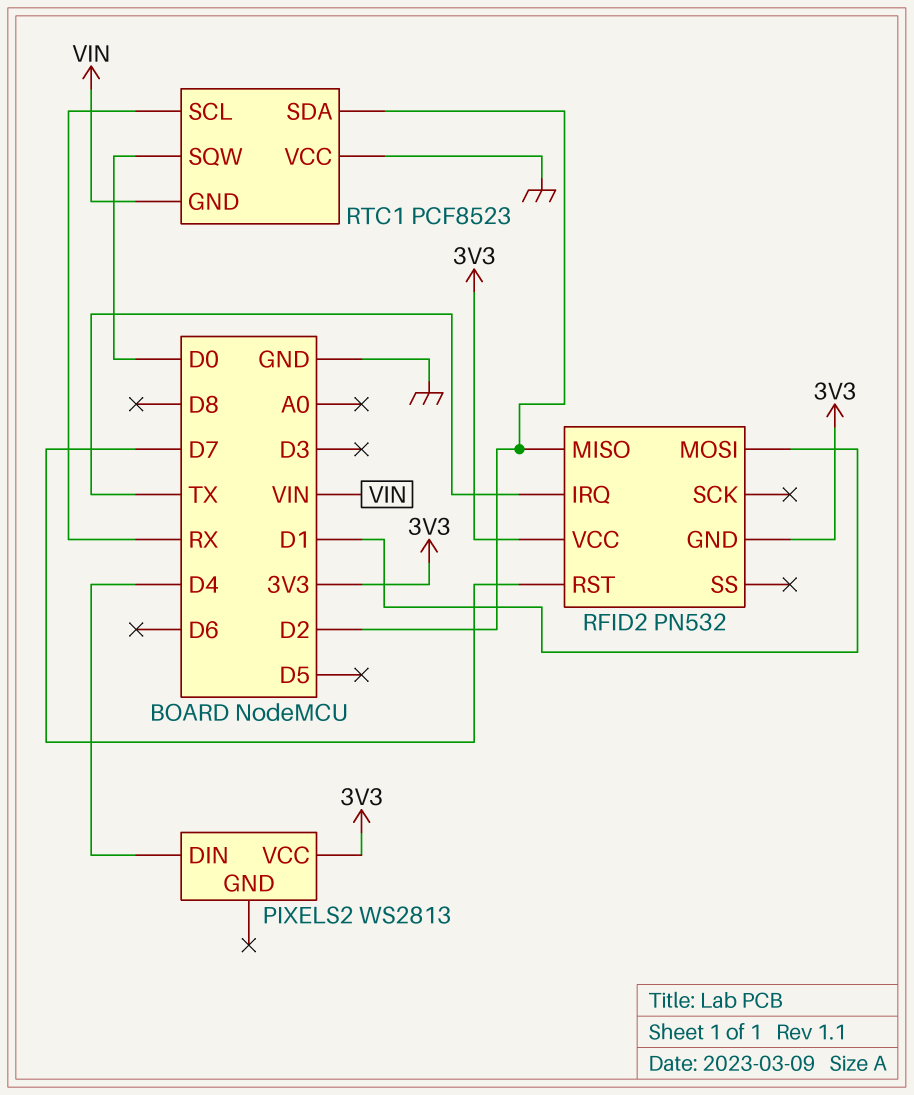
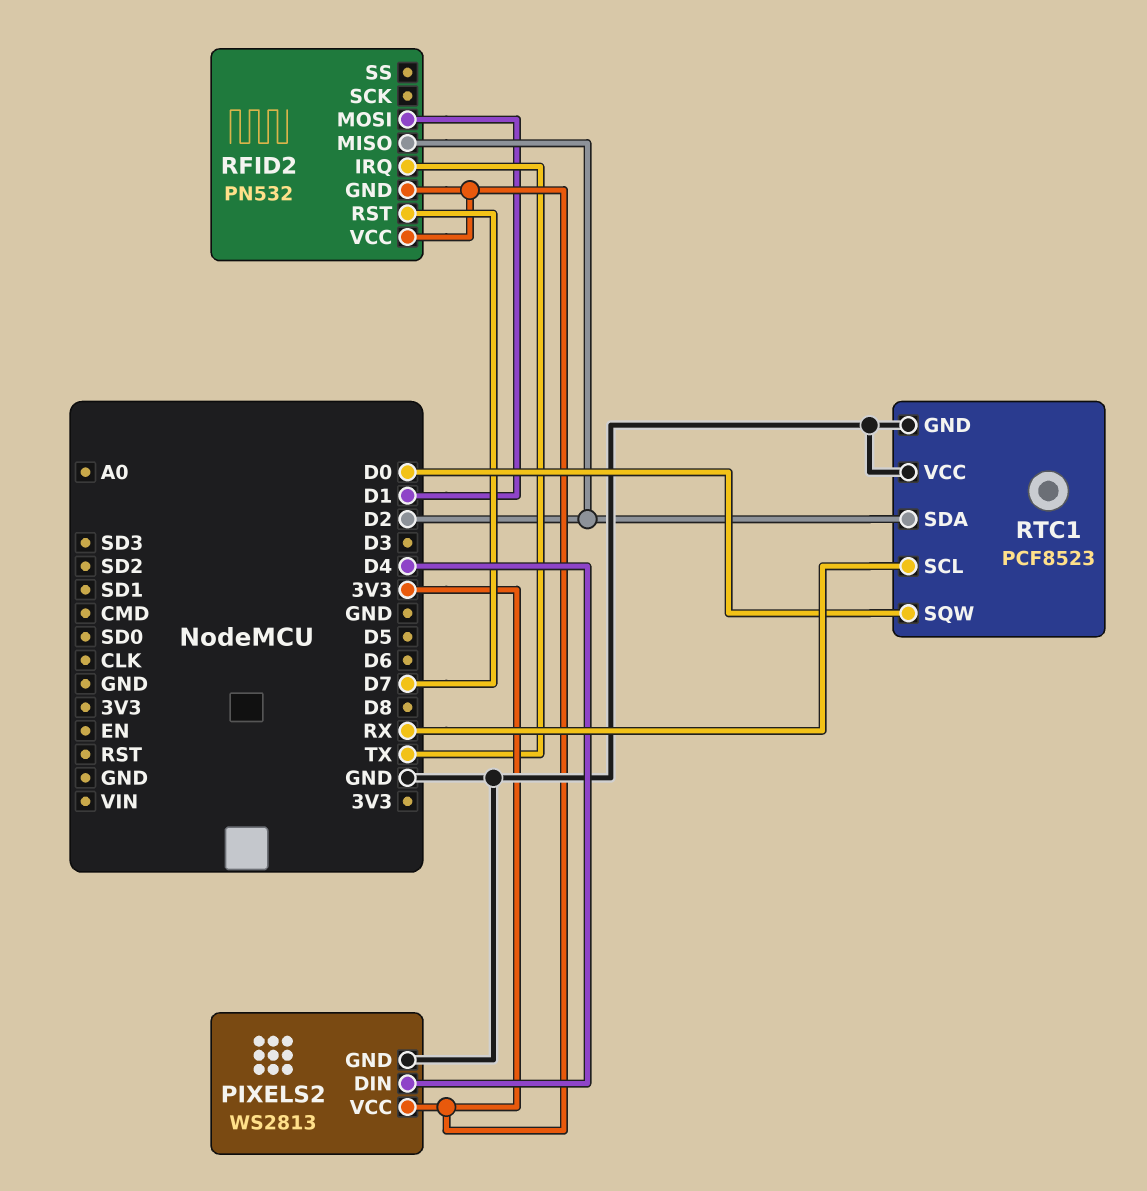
PIXELS2 pin GND: none -> GND
RTC1 pin GND: VIN -> GND

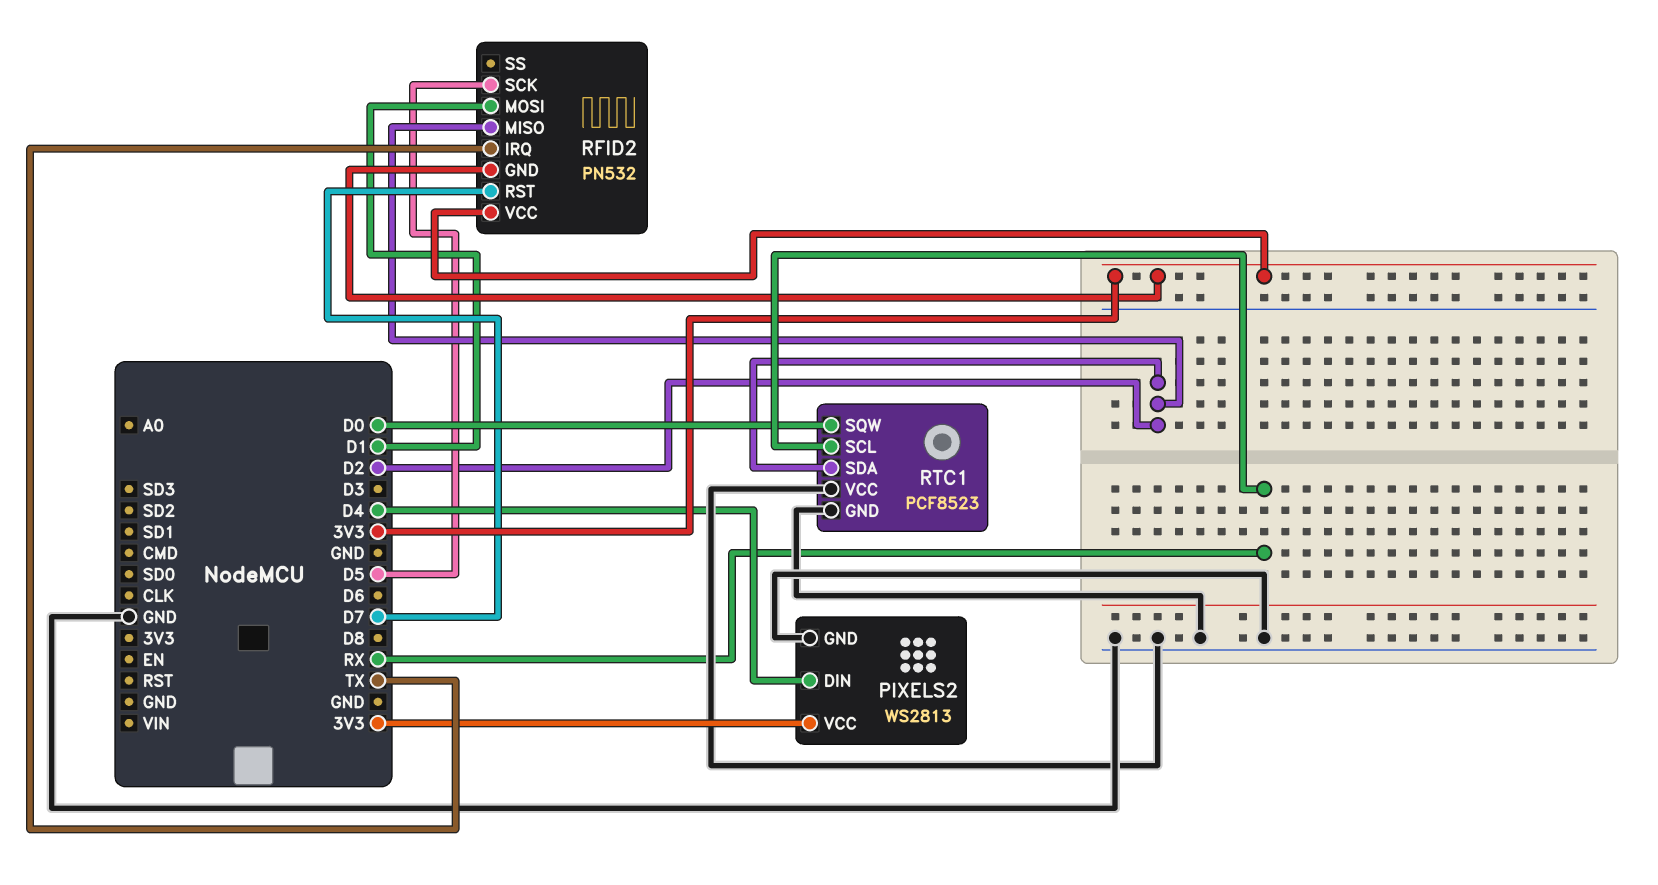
RFID2 pin SCK: none -> D5

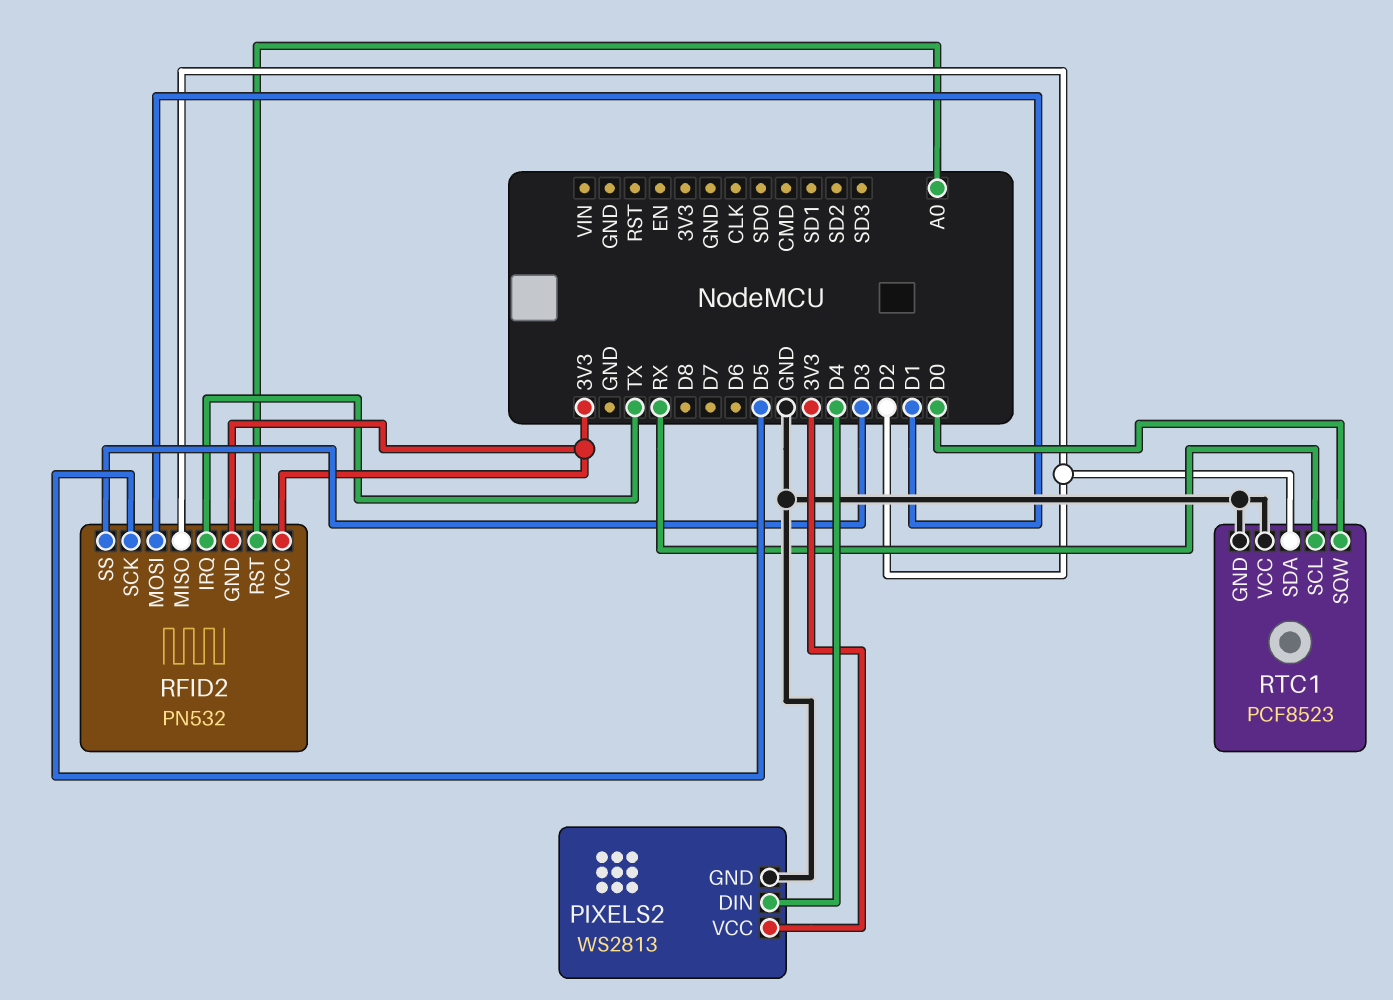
RFID2 pin RST: D7 -> A0
RFID2 pin SS: none -> D3

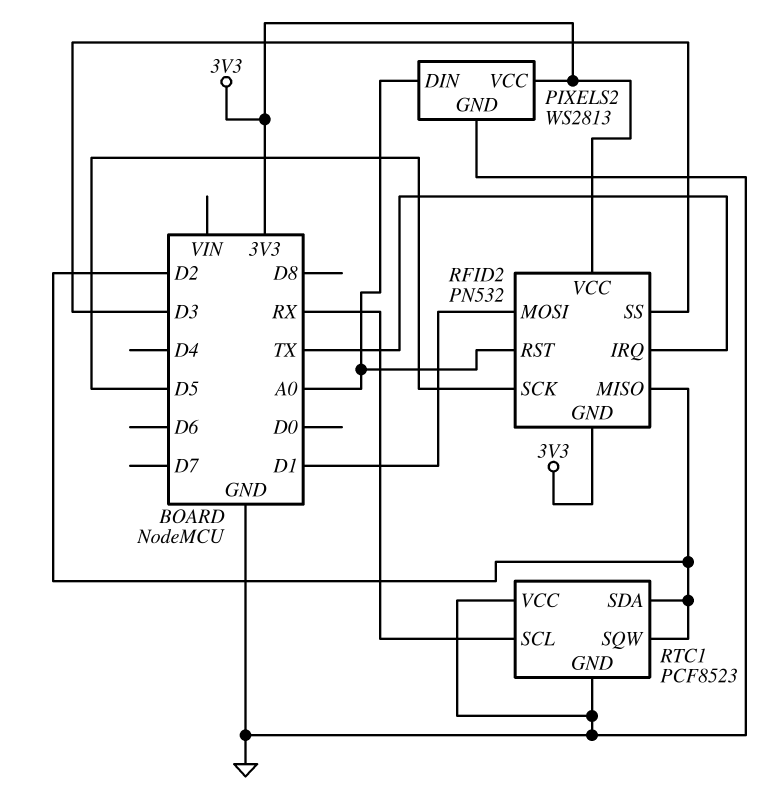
PIXELS2 pin DIN: D4 -> A0
RTC1 pin SQW: D0 -> D2

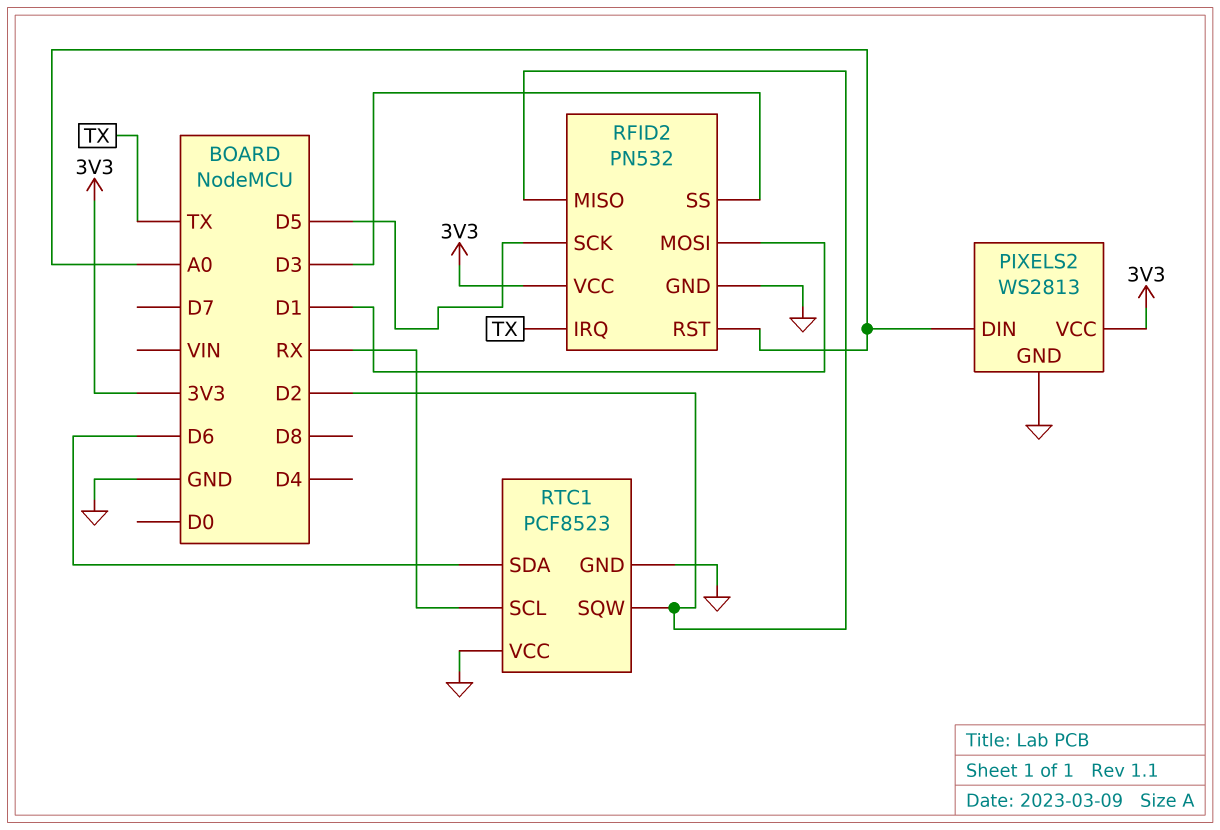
RFID2 pin GND: 3V3 -> GND
RTC1 pin SDA: D2 -> D6

